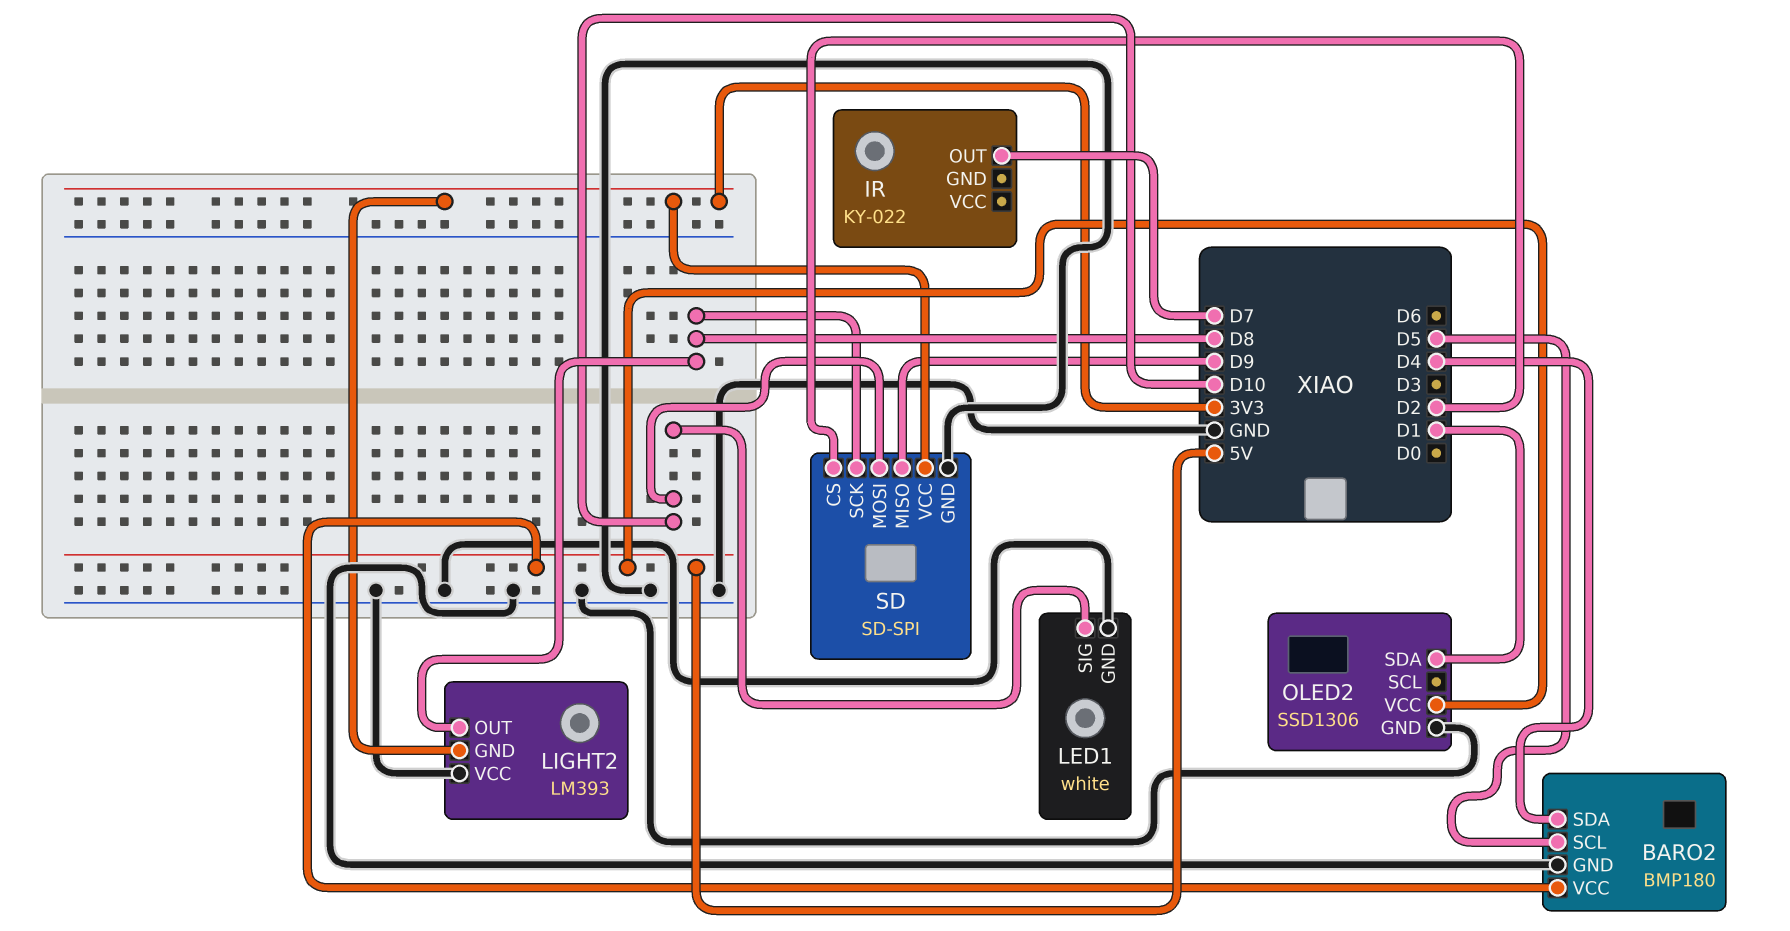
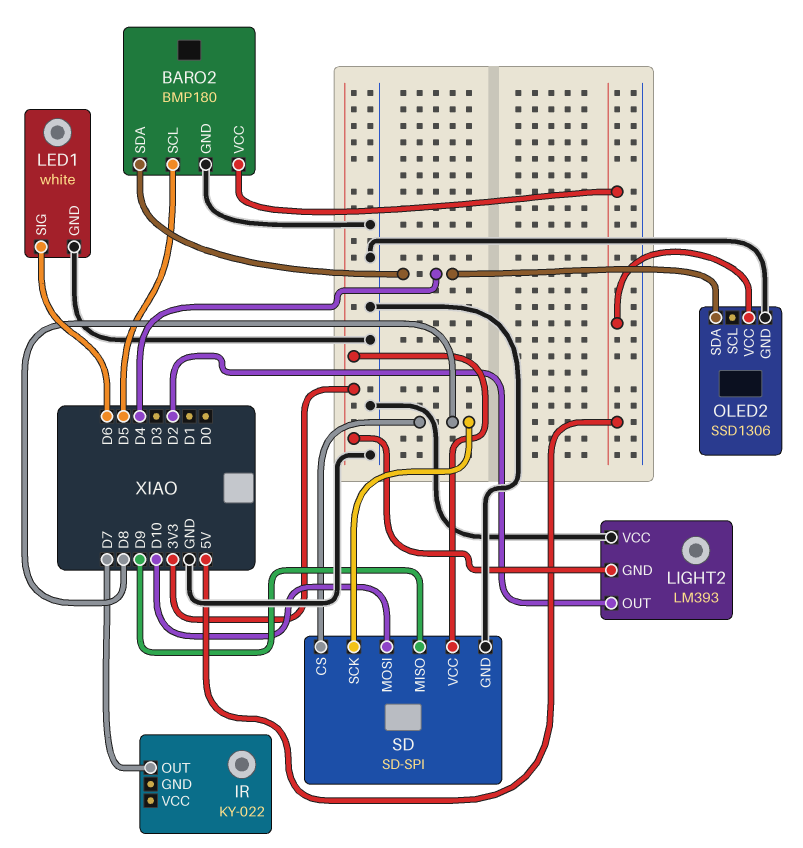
LED1 pin SIG: D10 -> D6
LIGHT2 pin OUT: D8 -> D2
OLED2 pin SDA: D1 -> D4
SD pin CS: D2 -> D8

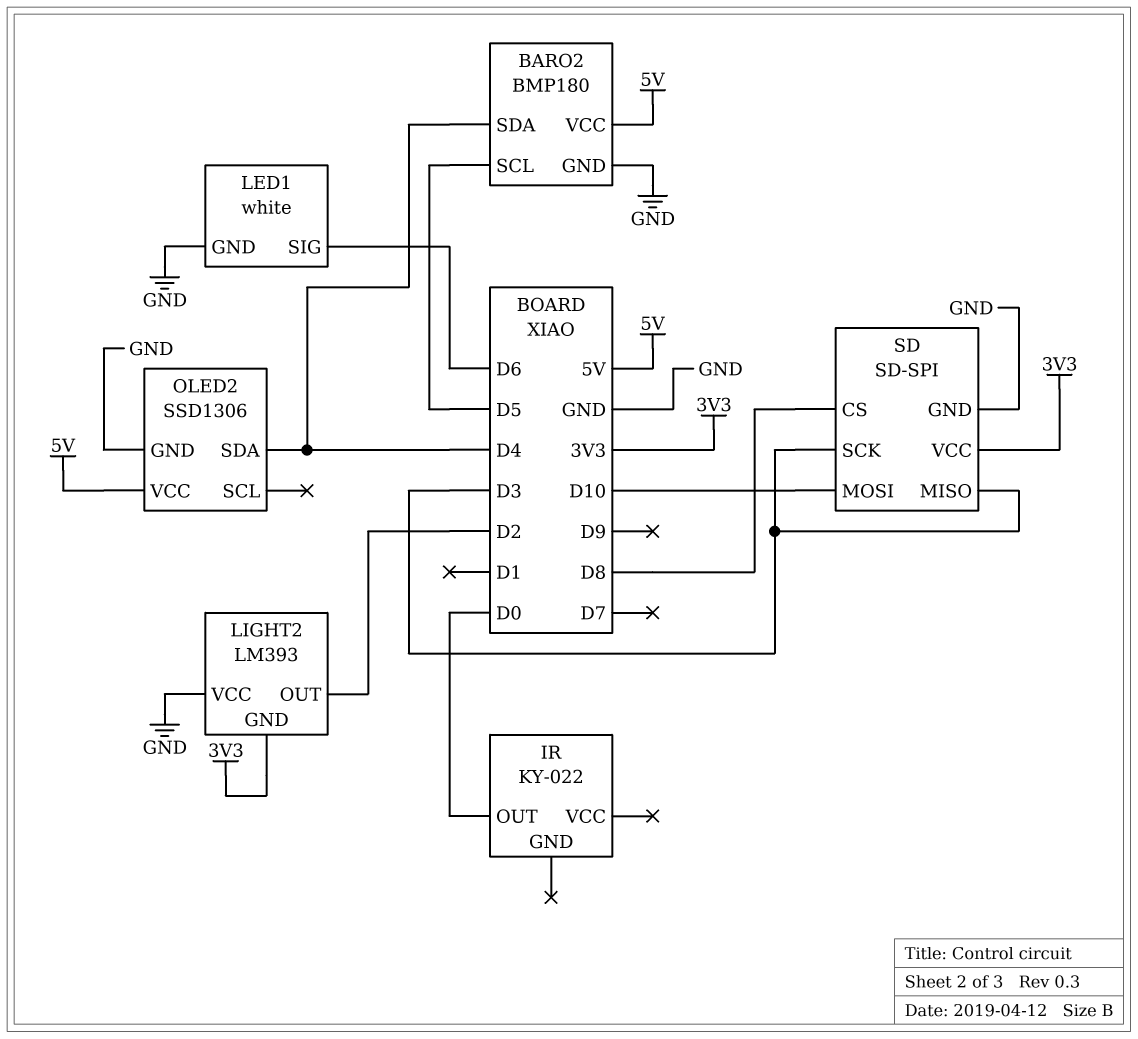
IR pin OUT: D7 -> D0
SD pin MISO: D9 -> D3
SD pin SCK: D8 -> D3

